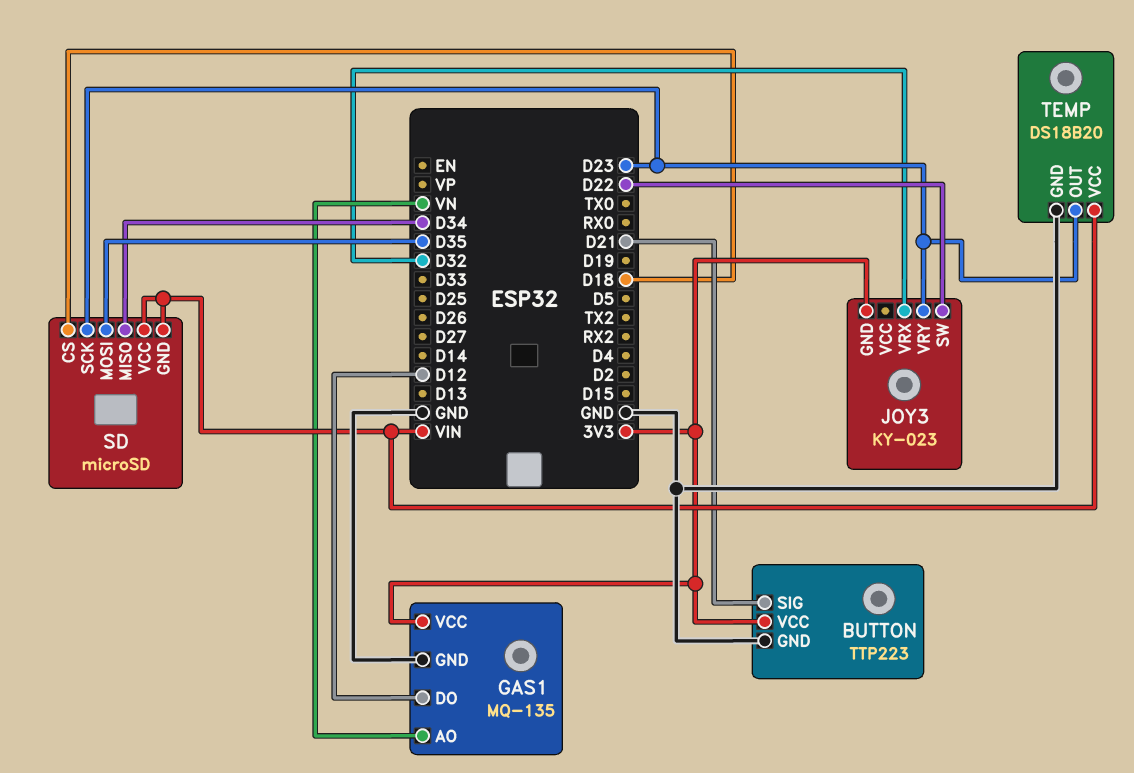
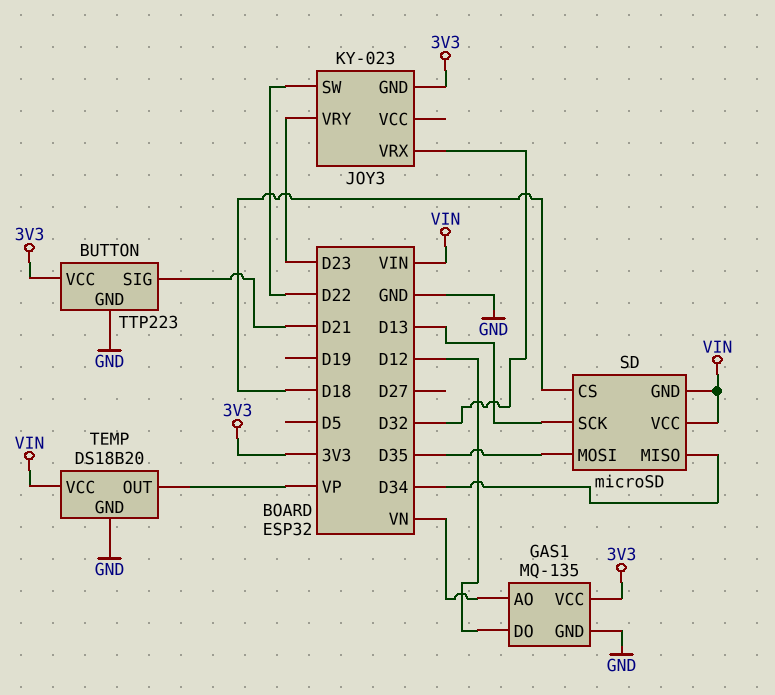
SD pin SCK: D23 -> D13
TEMP pin OUT: D23 -> VP

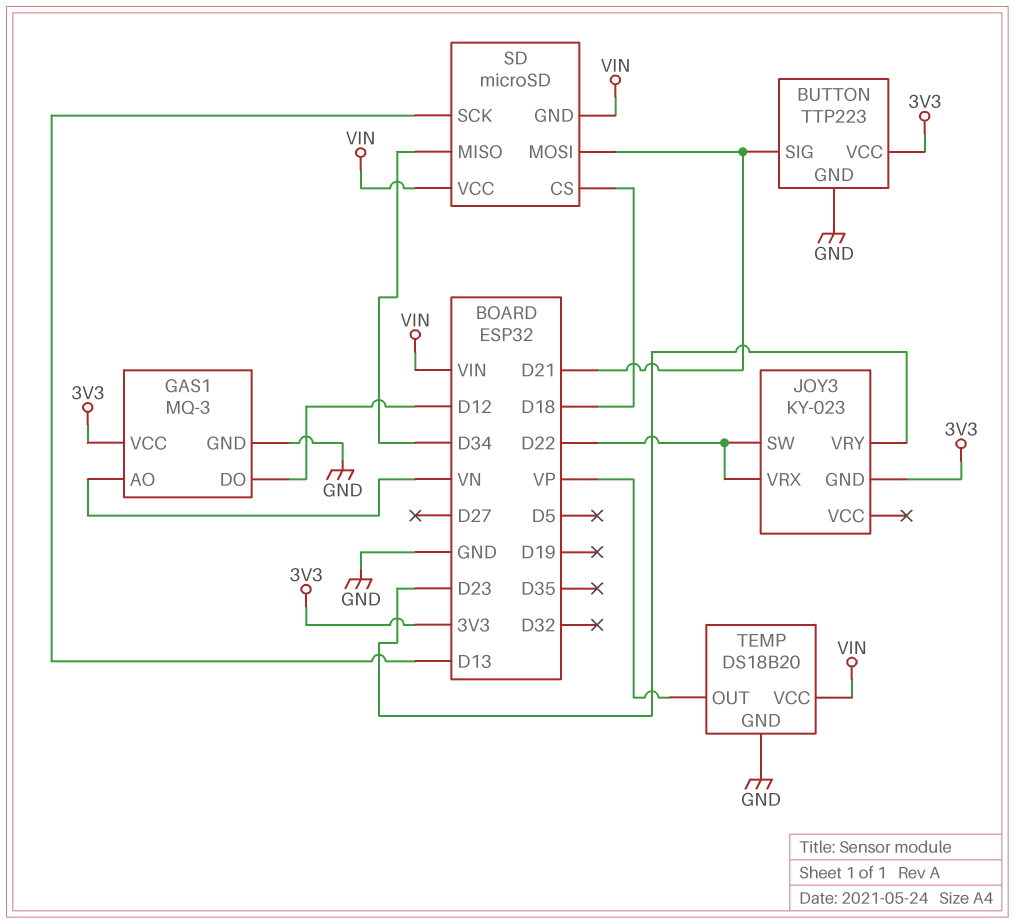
GAS1: MQ-135 -> MQ-3
JOY3 pin VRX: D32 -> D22
SD pin MOSI: D35 -> D21

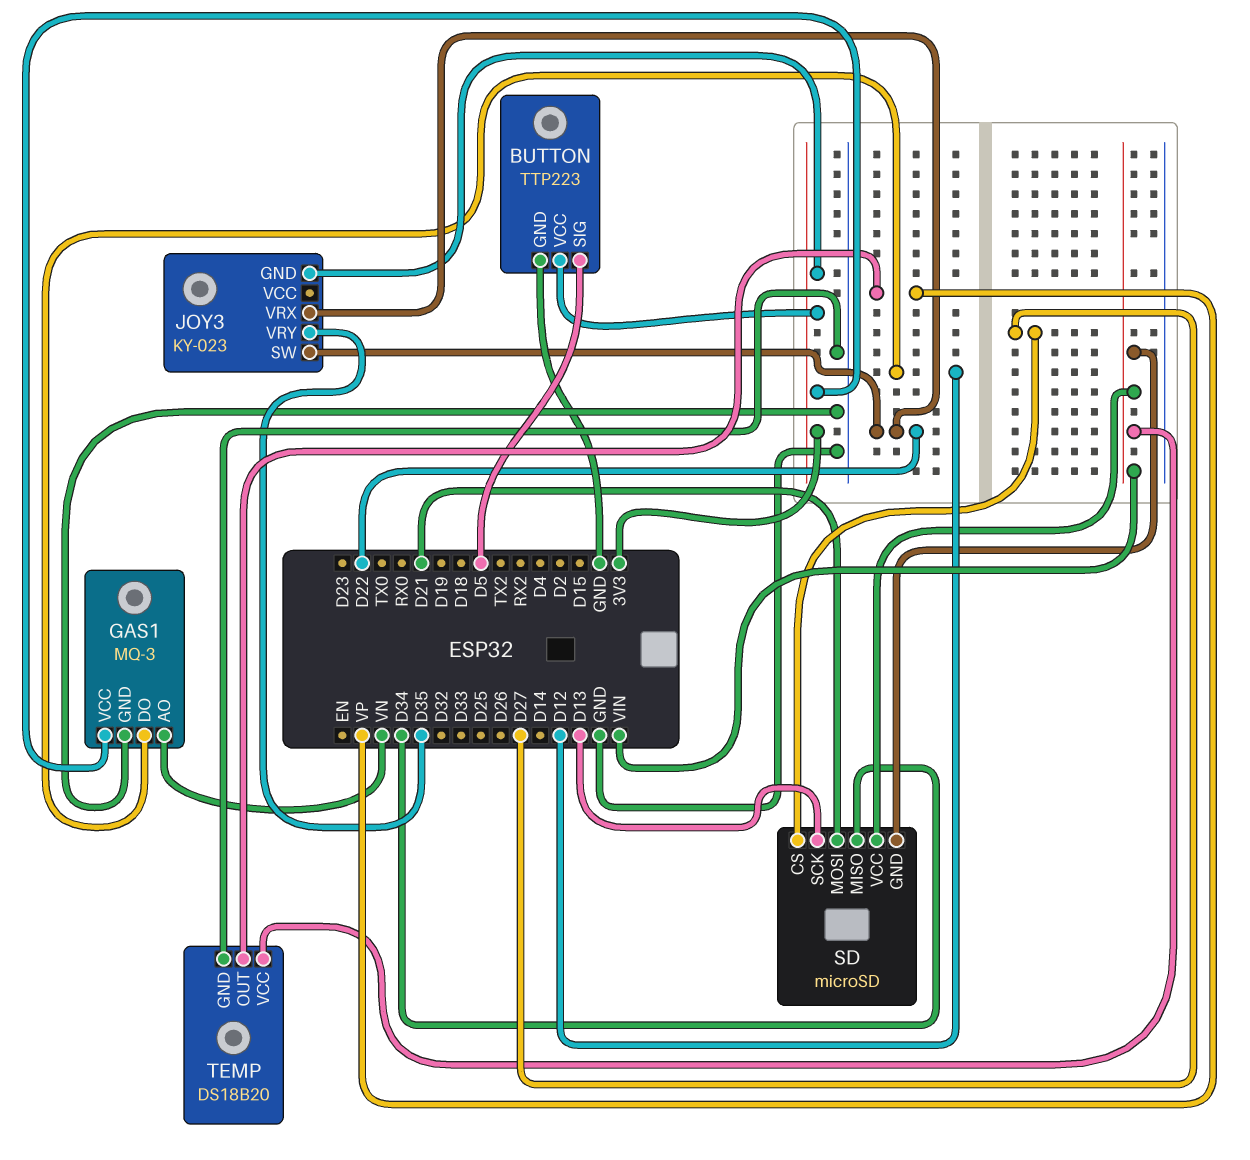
BUTTON pin SIG: D21 -> D5
JOY3 pin VRY: D23 -> D35
SD pin CS: D18 -> D27

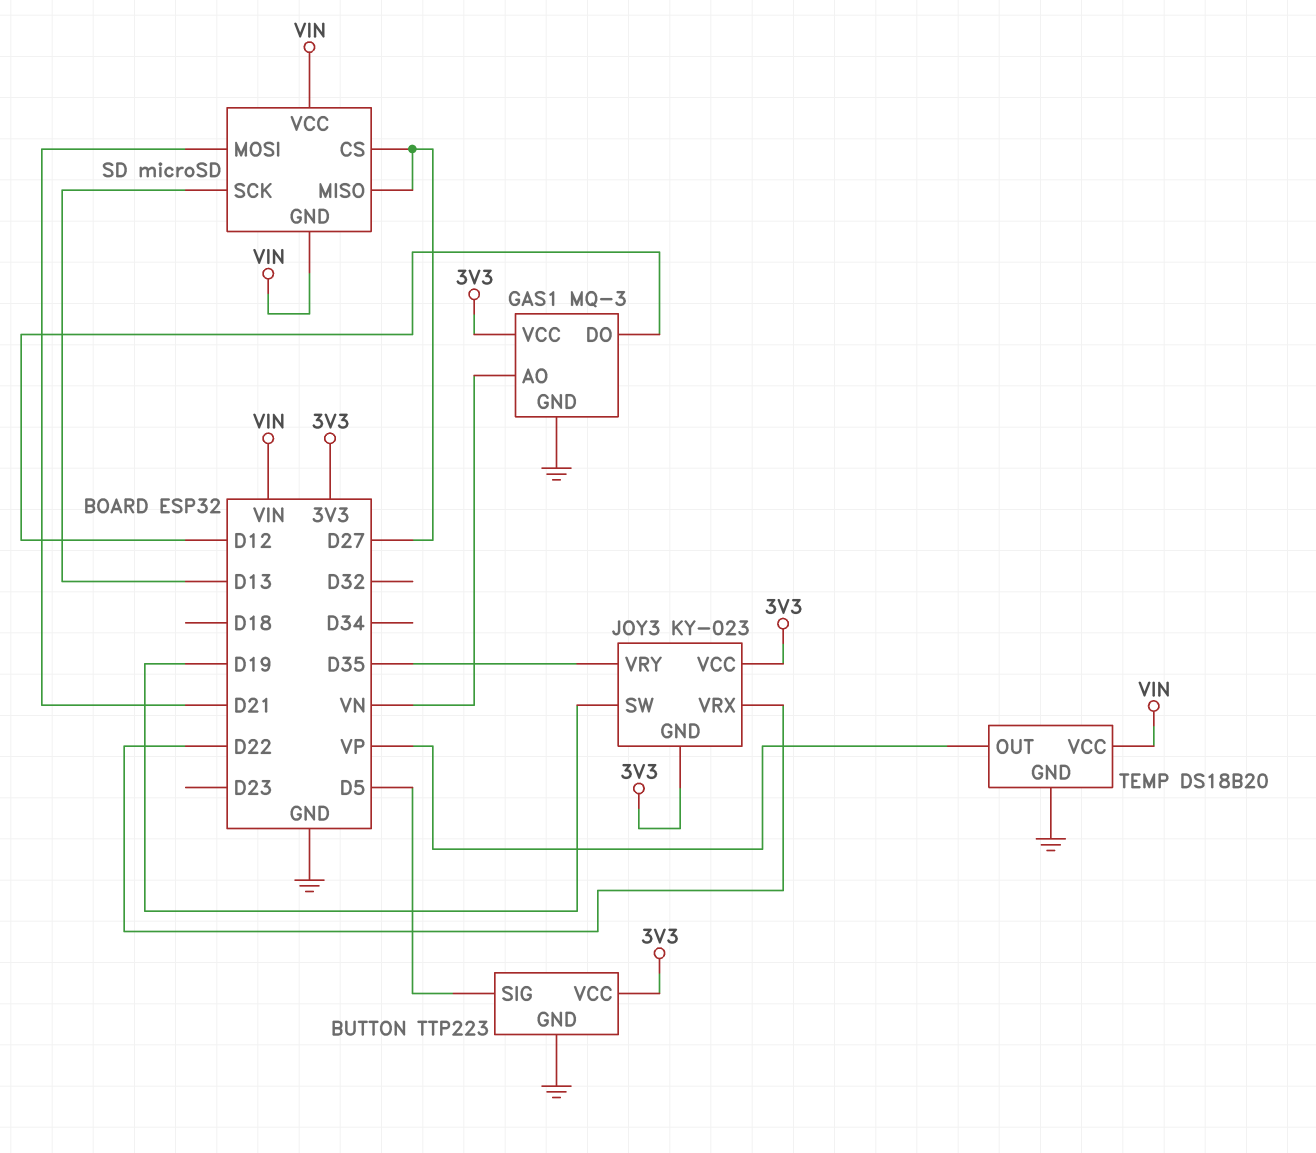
JOY3 pin SW: D22 -> D19
JOY3 pin VCC: none -> 3V3
SD pin MISO: D34 -> D27

